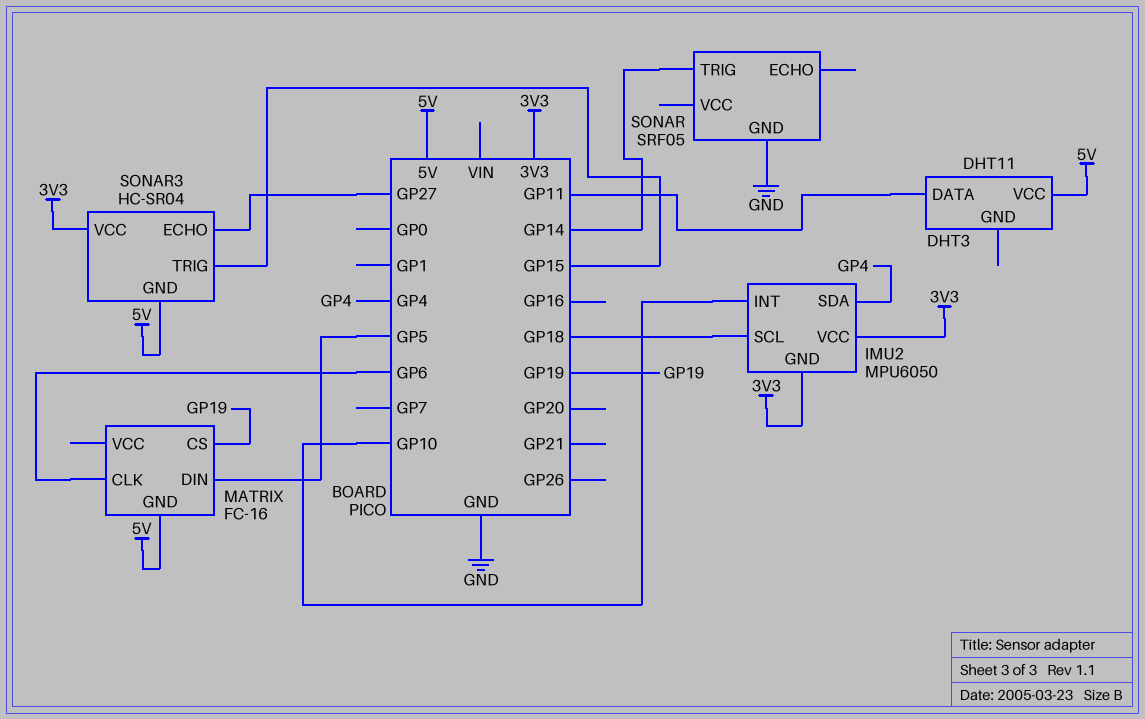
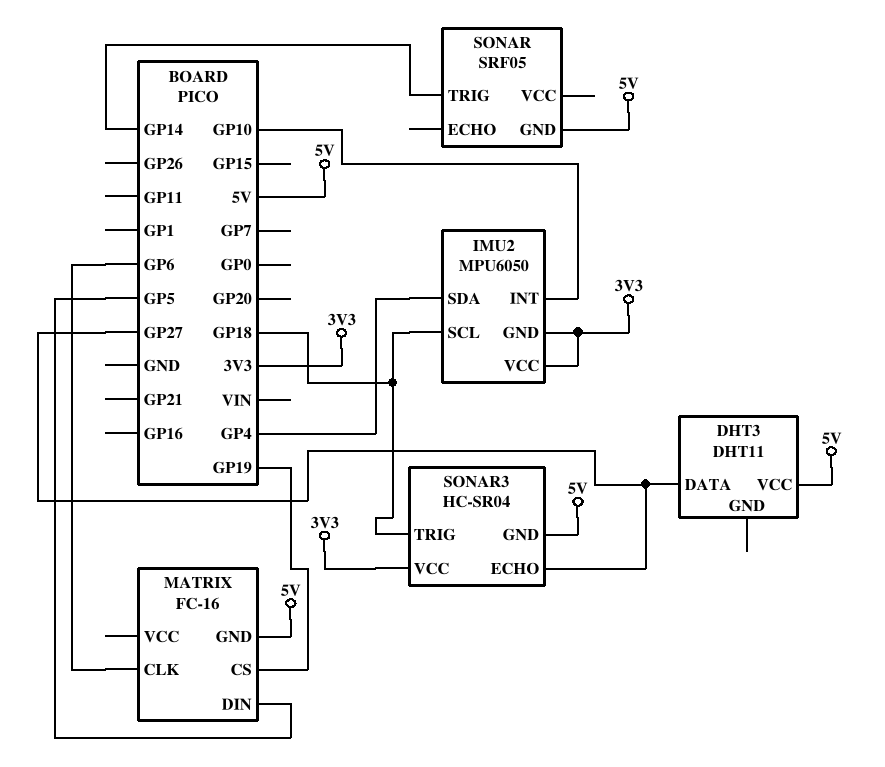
DHT3 pin DATA: GP11 -> GP27
SONAR pin GND: GND -> 5V
SONAR3 pin TRIG: GP15 -> GP18

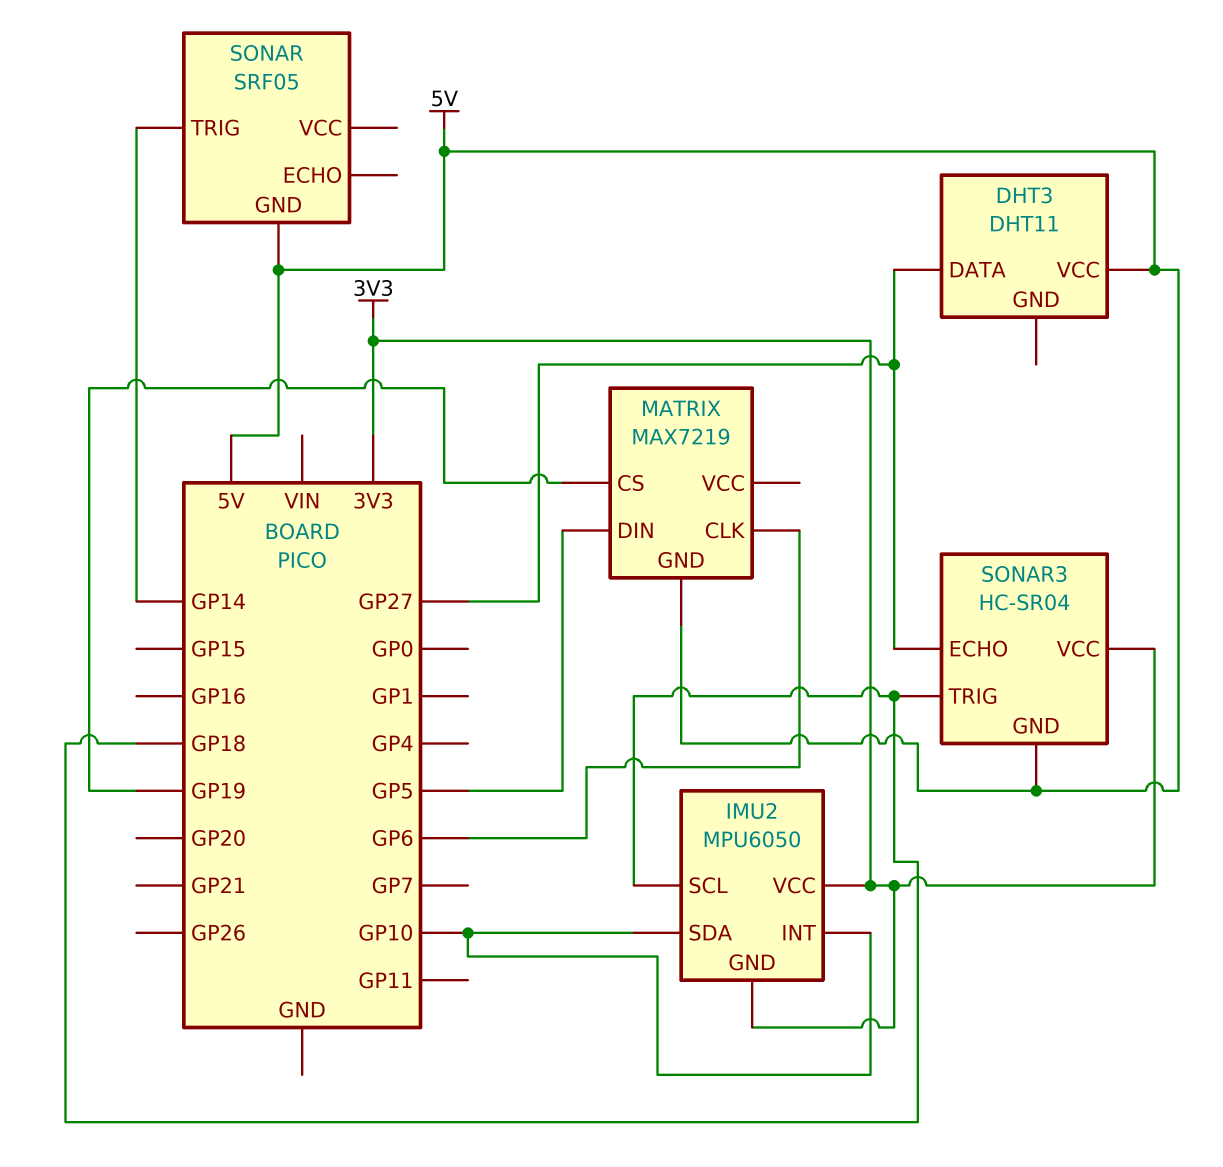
IMU2 pin SDA: GP4 -> GP10
MATRIX: FC-16 -> MAX7219

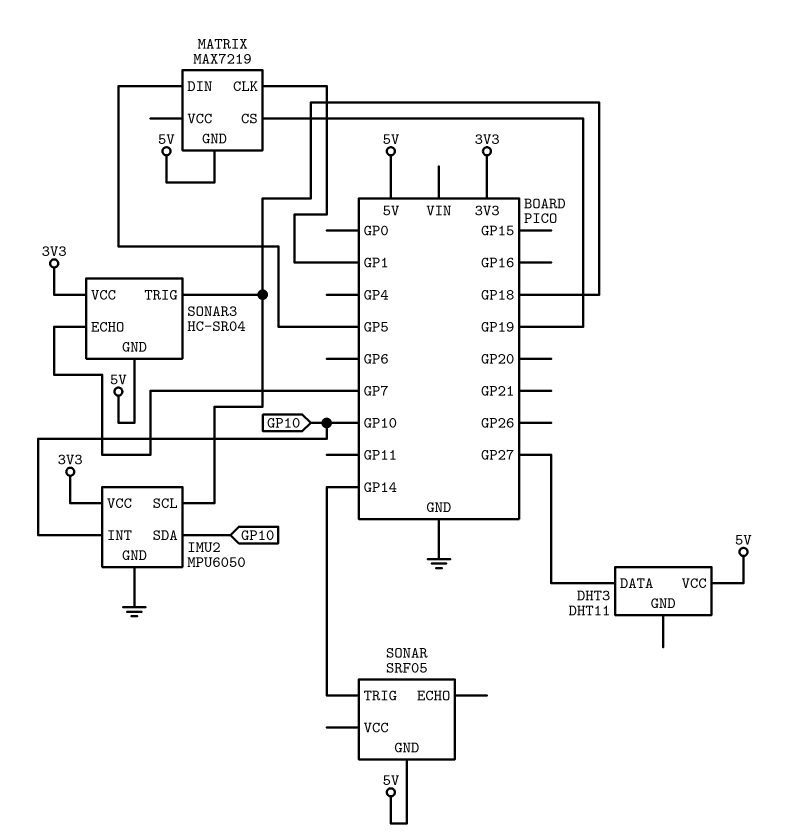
IMU2 pin GND: 3V3 -> GND
MATRIX pin CLK: GP6 -> GP1
SONAR3 pin ECHO: GP27 -> GP7

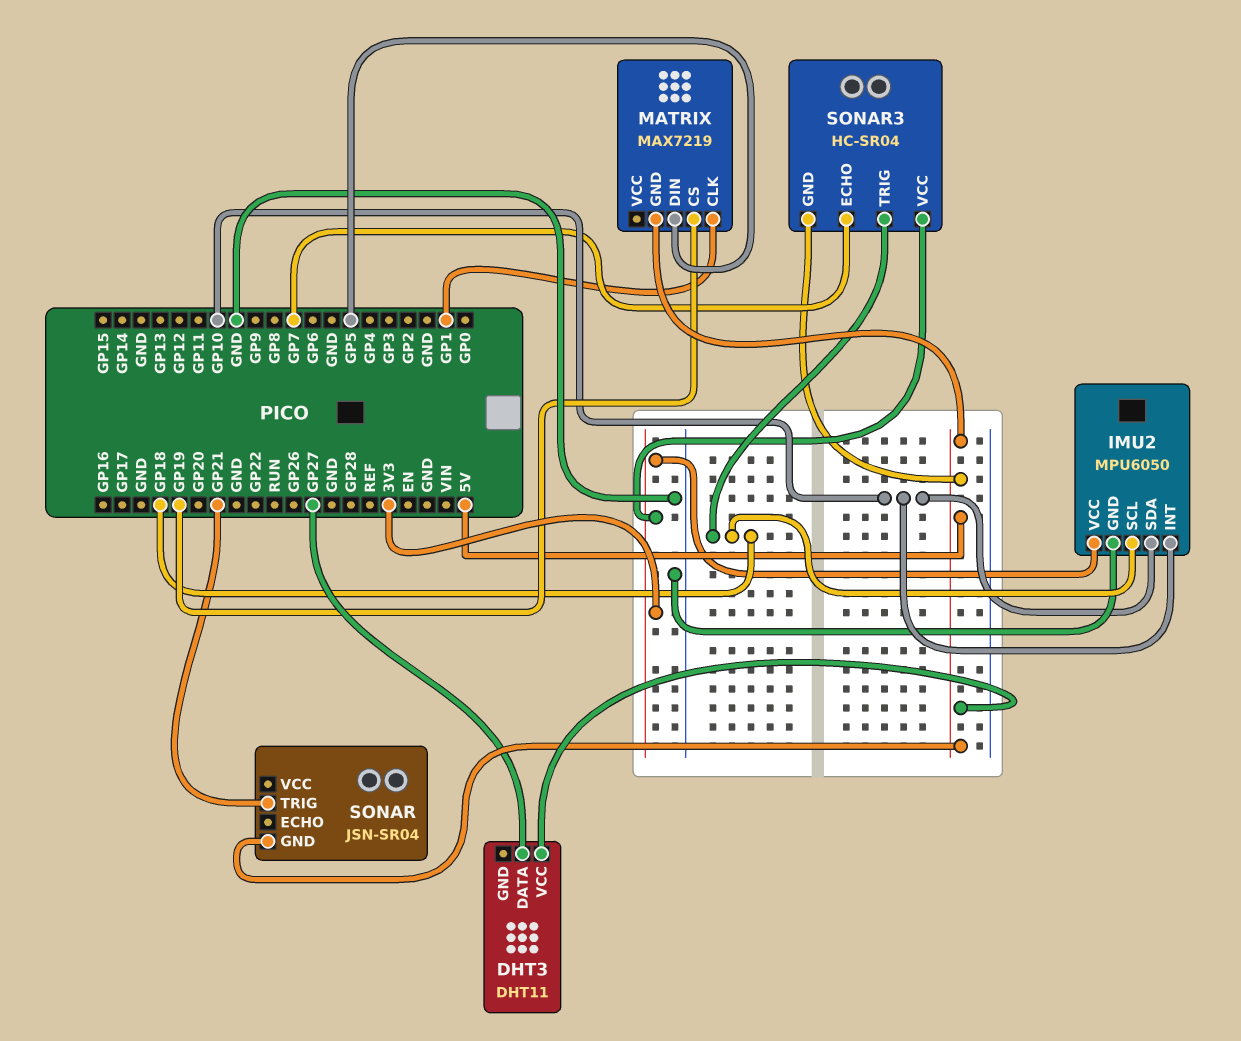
SONAR: SRF05 -> JSN-SR04
SONAR pin TRIG: GP14 -> GP21

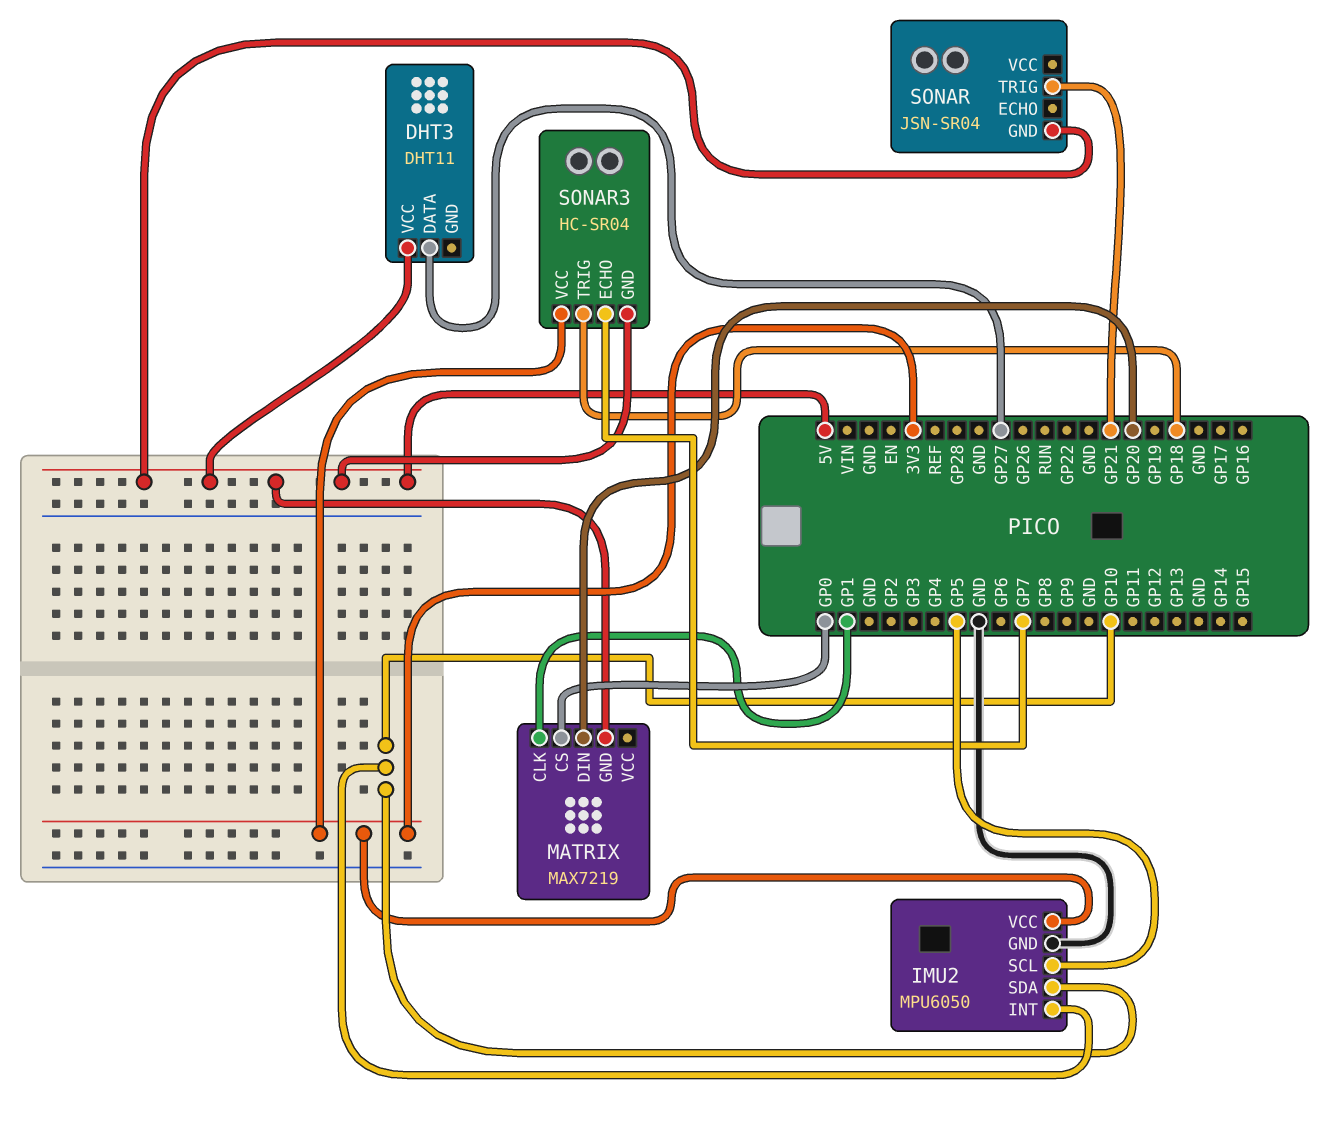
IMU2 pin SCL: GP18 -> GP5
MATRIX pin CS: GP19 -> GP0
MATRIX pin DIN: GP5 -> GP20

